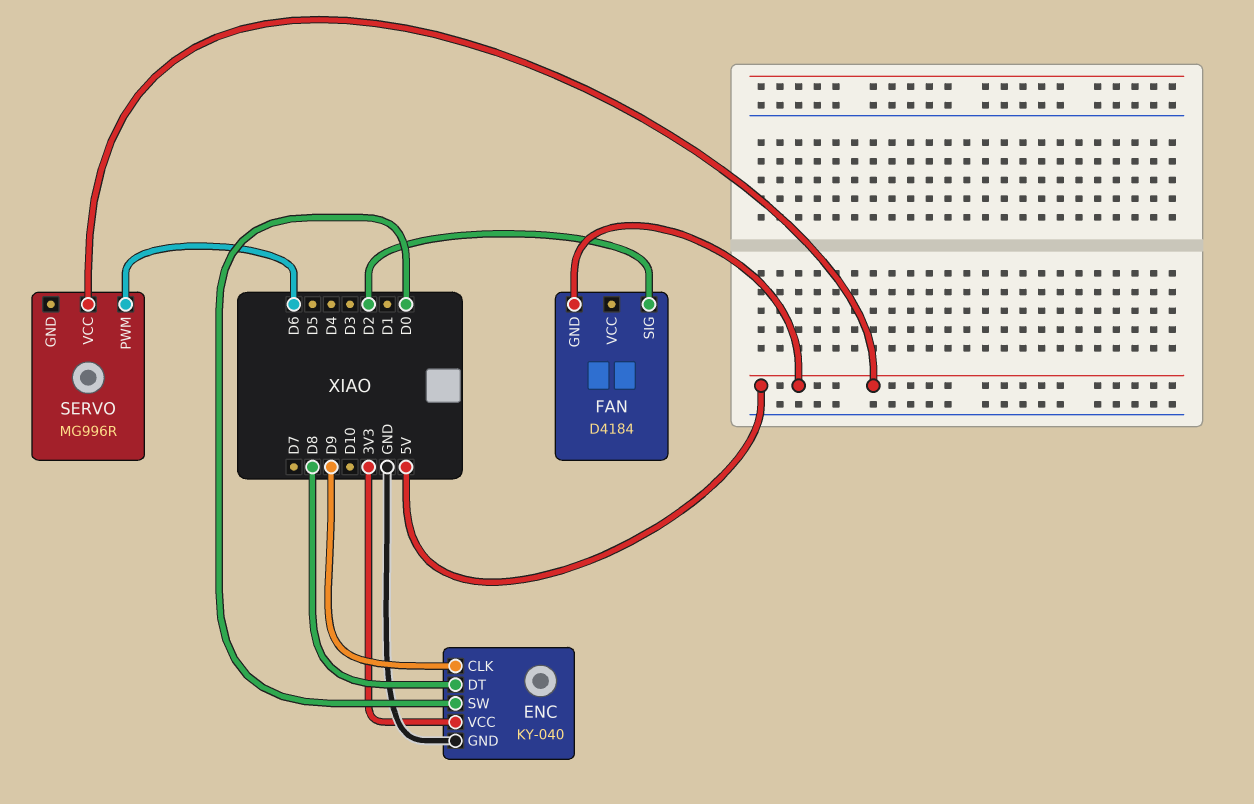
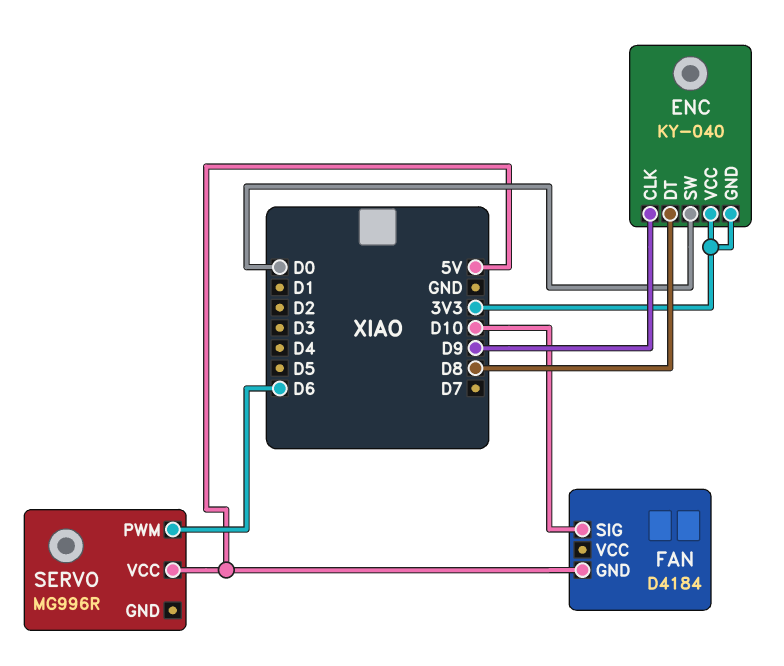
ENC pin GND: GND -> 3V3
FAN pin SIG: D2 -> D10

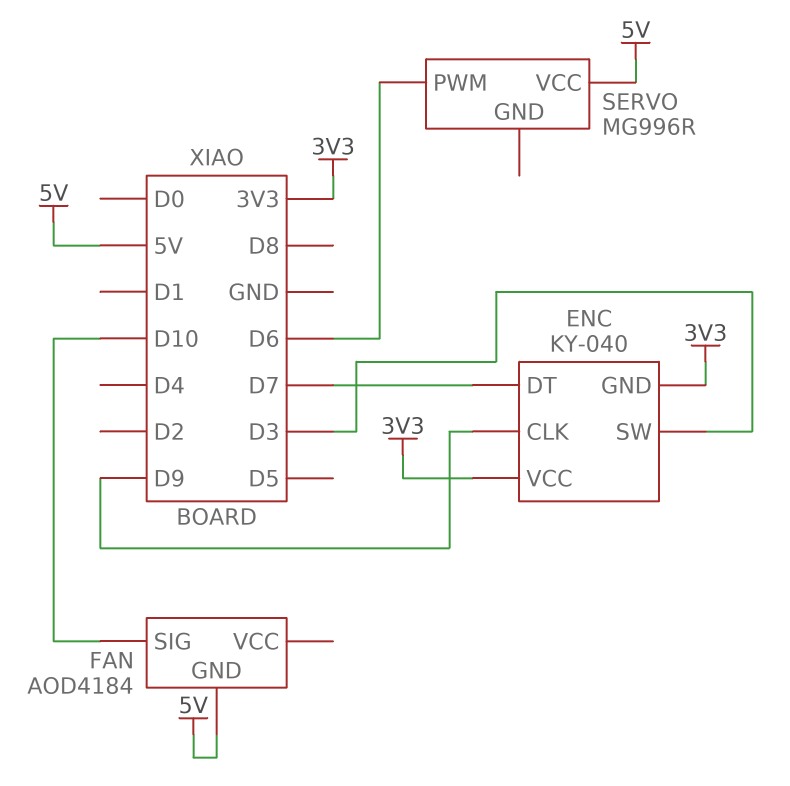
ENC pin DT: D8 -> D7
ENC pin SW: D0 -> D3
FAN: D4184 -> AOD4184

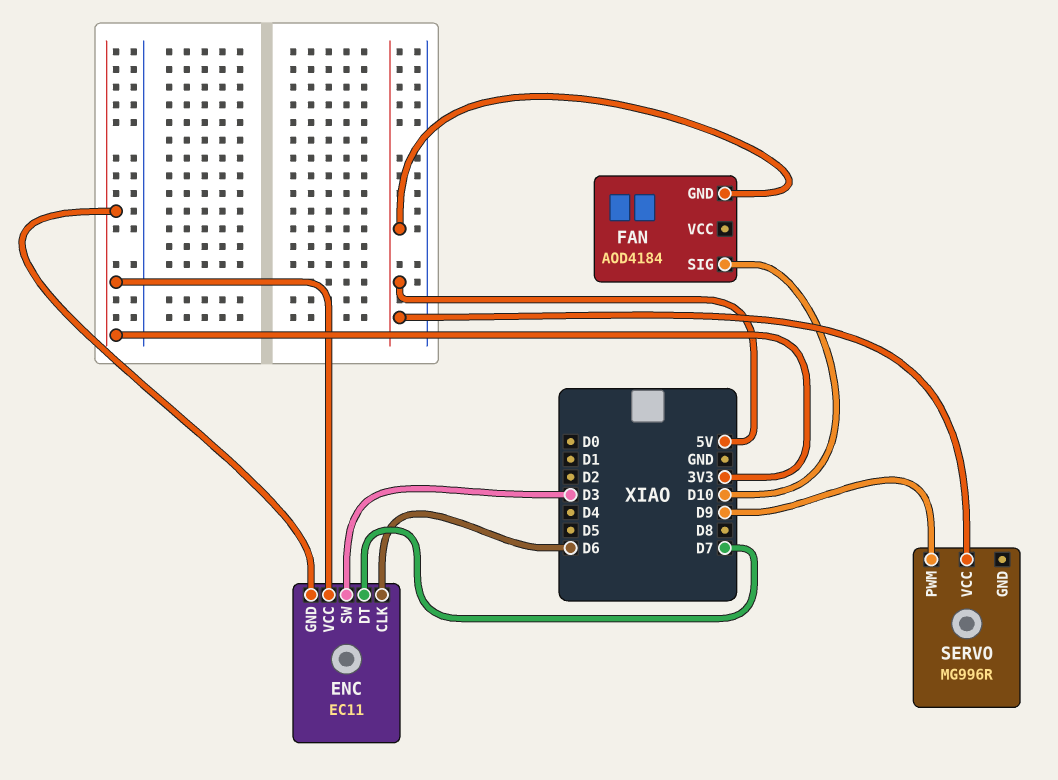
ENC: KY-040 -> EC11
ENC pin CLK: D9 -> D6
SERVO pin PWM: D6 -> D9

